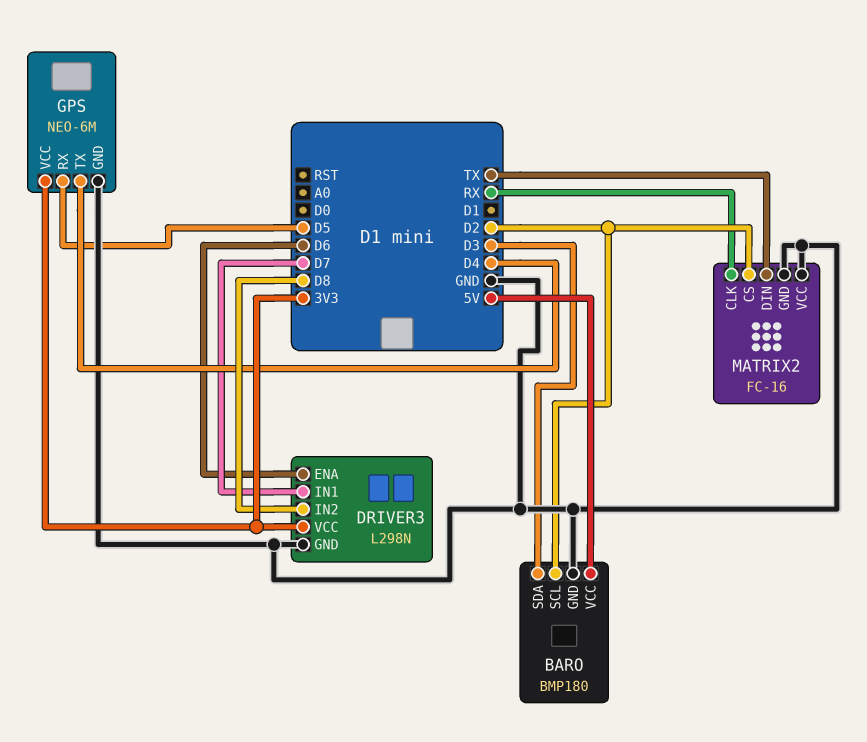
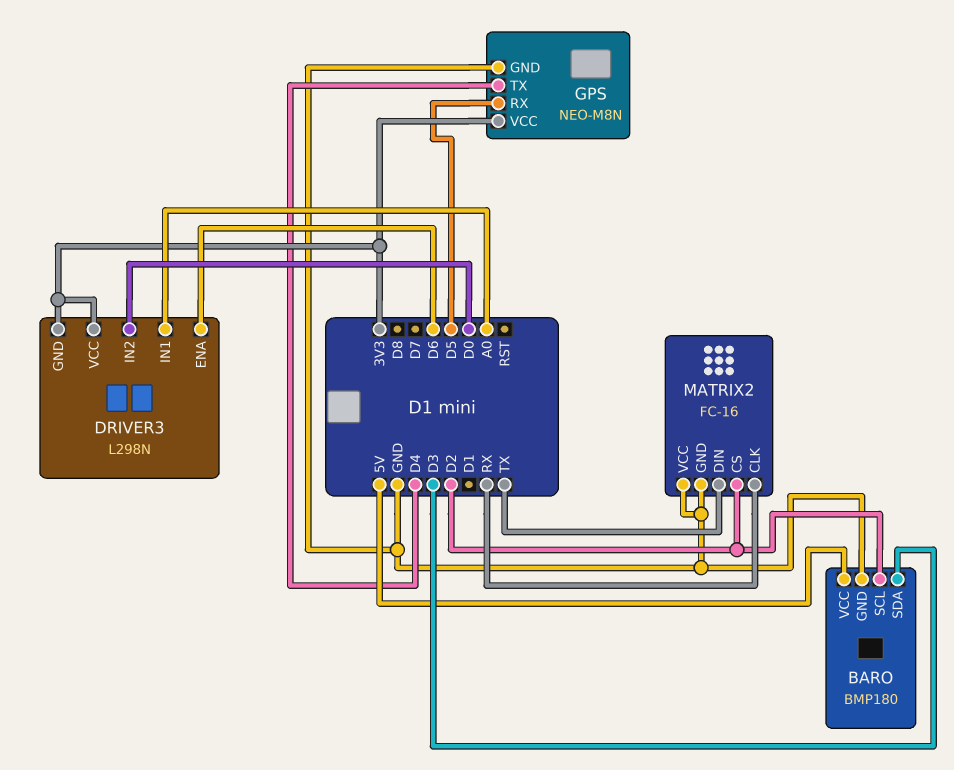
DRIVER3 pin GND: GND -> 3V3
DRIVER3 pin IN1: D7 -> A0
DRIVER3 pin IN2: D8 -> D0
GPS: NEO-6M -> NEO-M8N

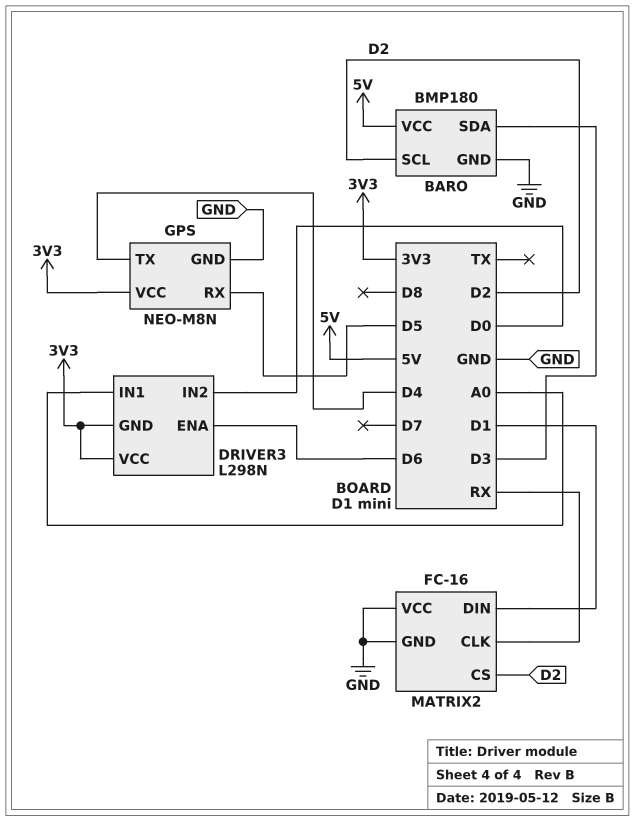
MATRIX2 pin DIN: TX -> D1

